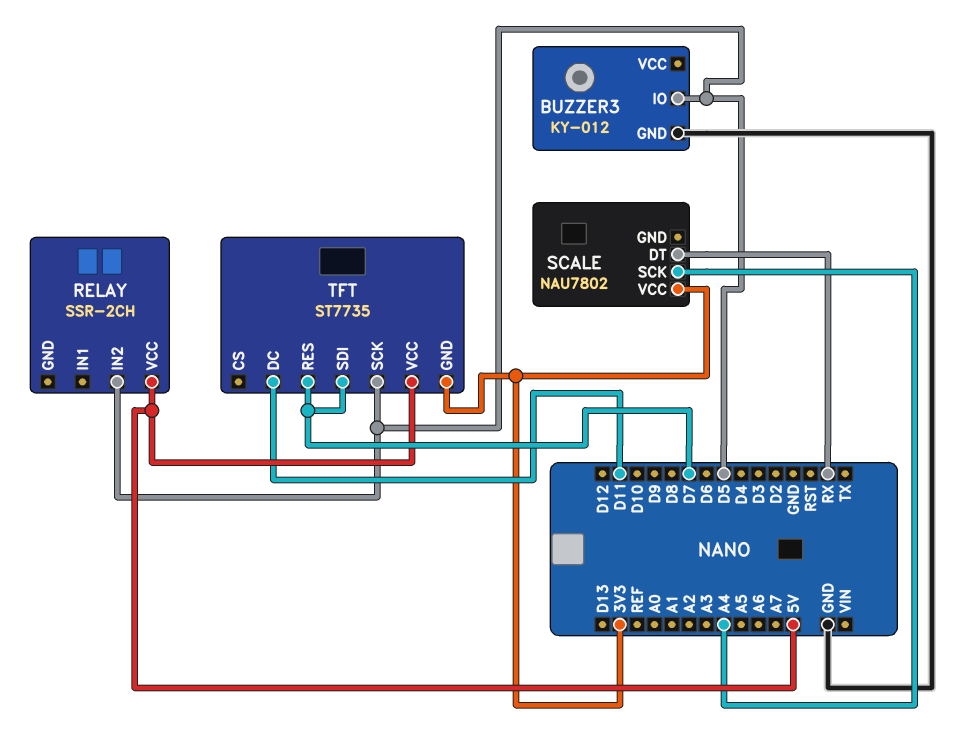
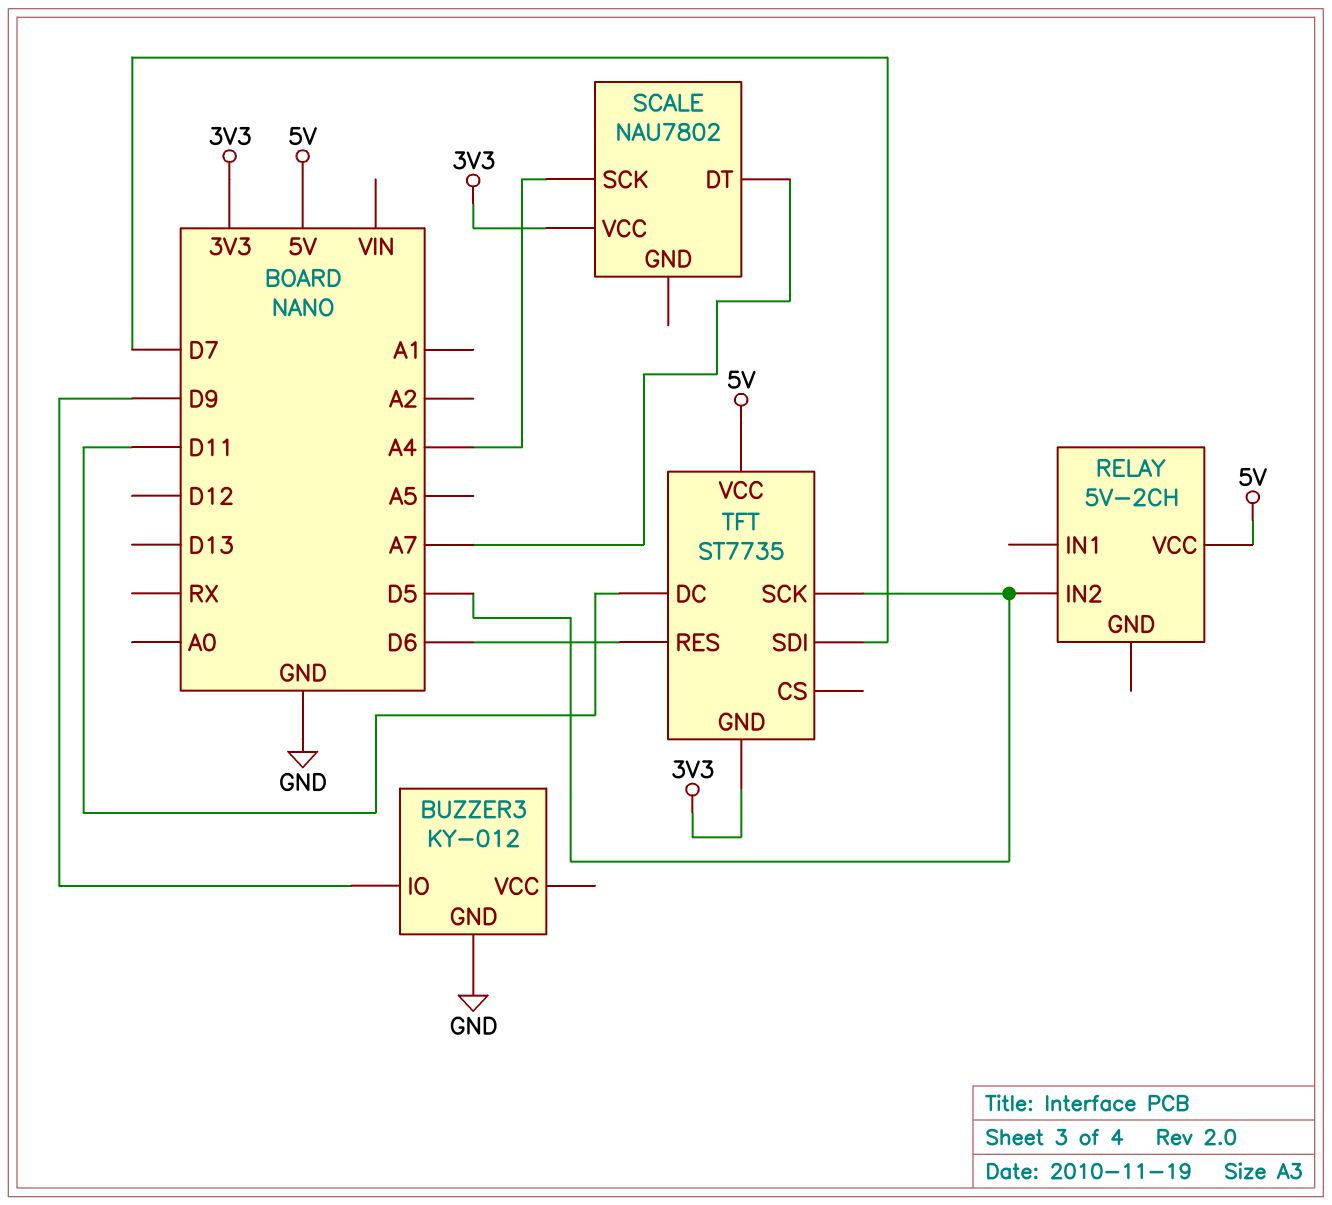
BUZZER3 pin IO: D5 -> D9
RELAY: SSR-2CH -> 5V-2CH
SCALE pin DT: RX -> A7
TFT pin RES: D7 -> D6

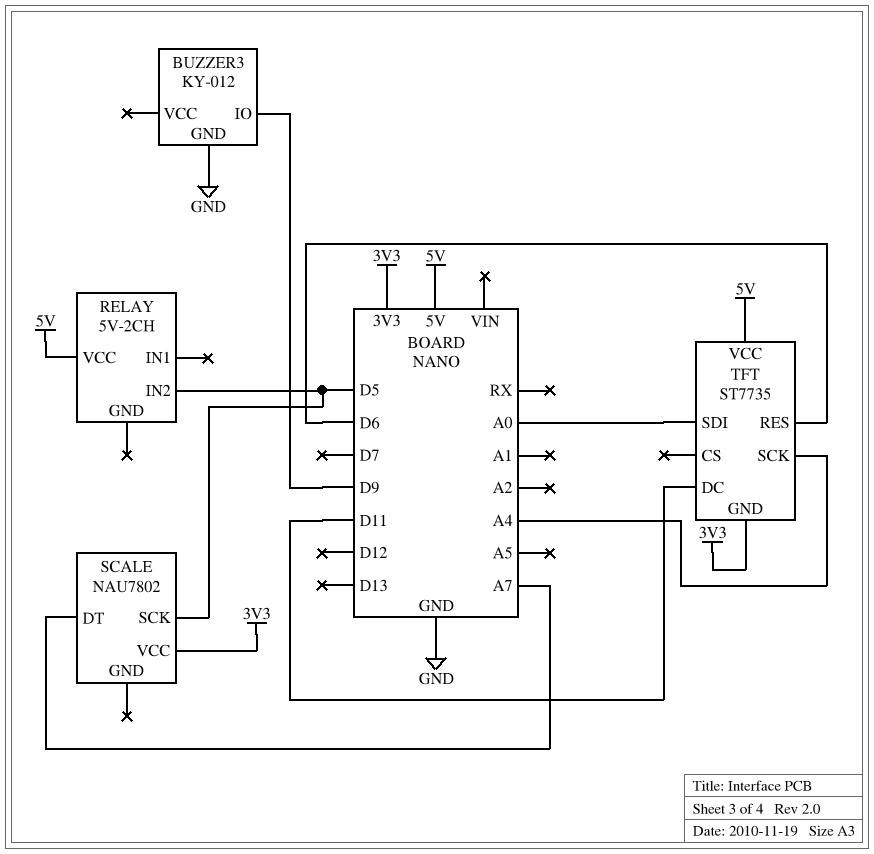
SCALE pin SCK: A4 -> D5
TFT pin SCK: D5 -> A4
TFT pin SDI: D7 -> A0

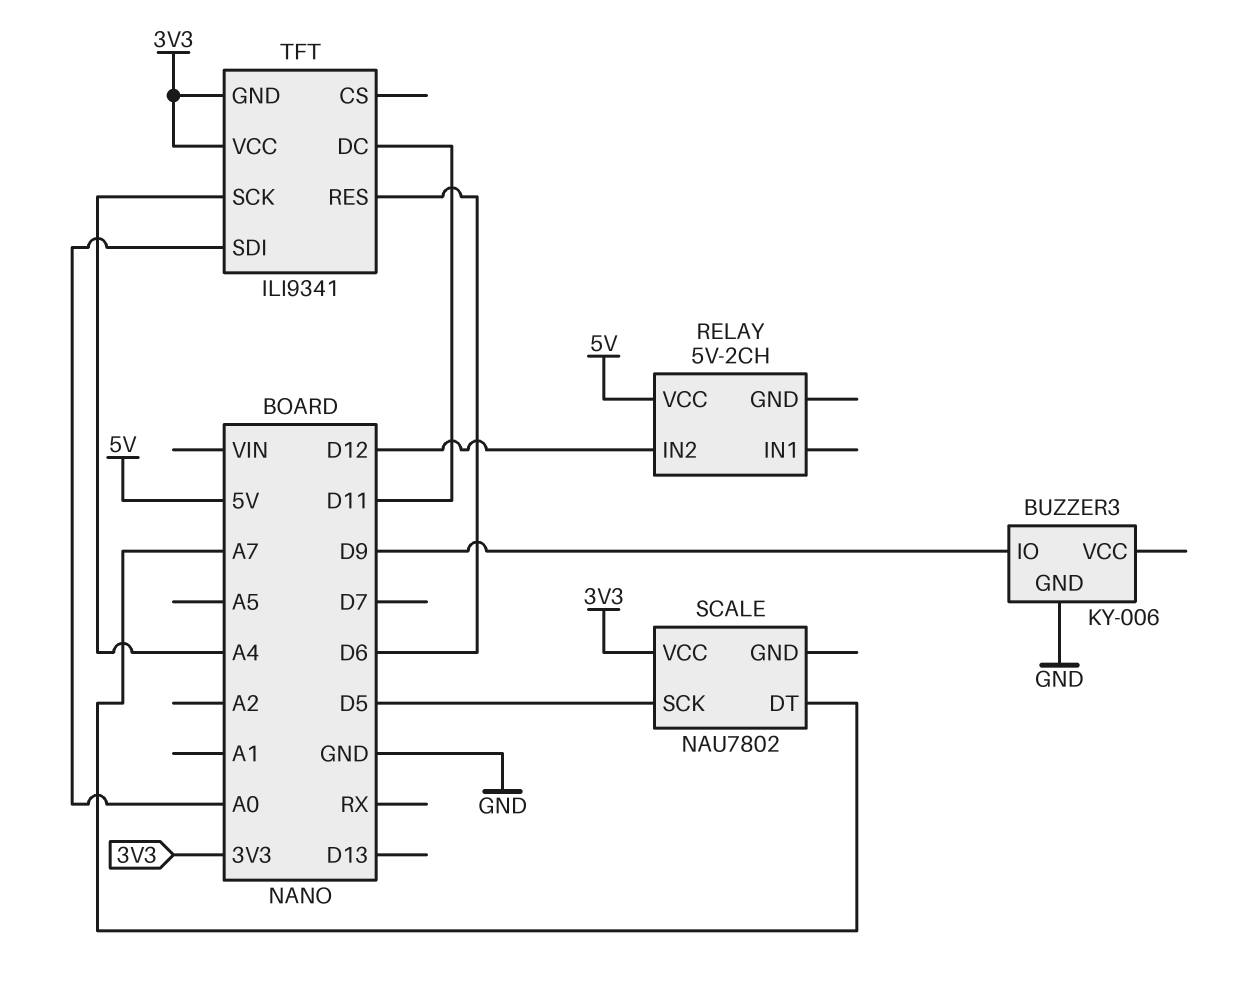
BUZZER3: KY-012 -> KY-006
RELAY pin IN2: D5 -> D12
TFT: ST7735 -> ILI9341
TFT pin VCC: 5V -> 3V3

